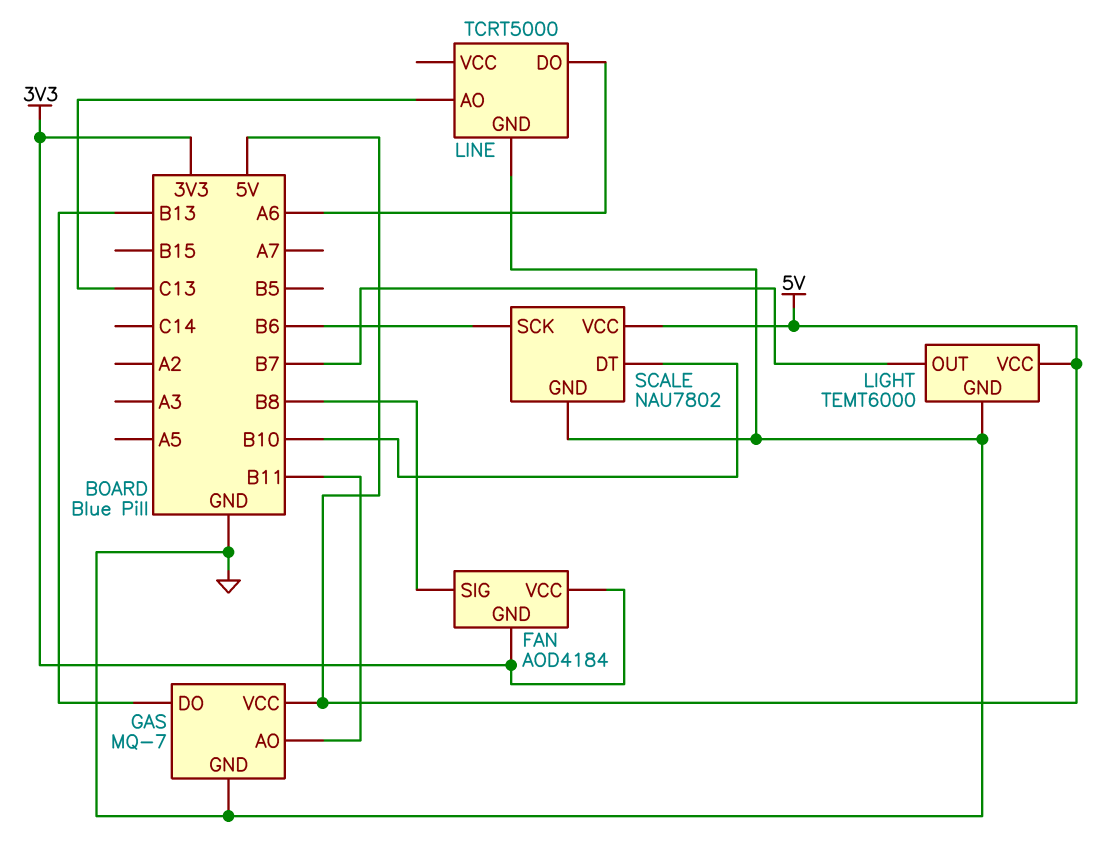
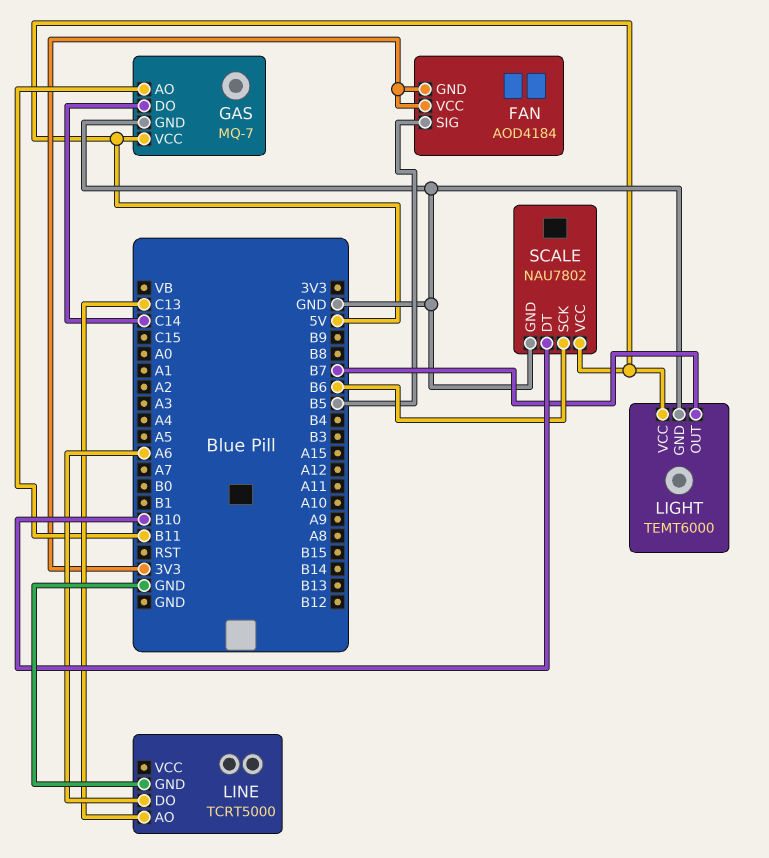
FAN pin SIG: B8 -> B5
GAS pin DO: B13 -> C14

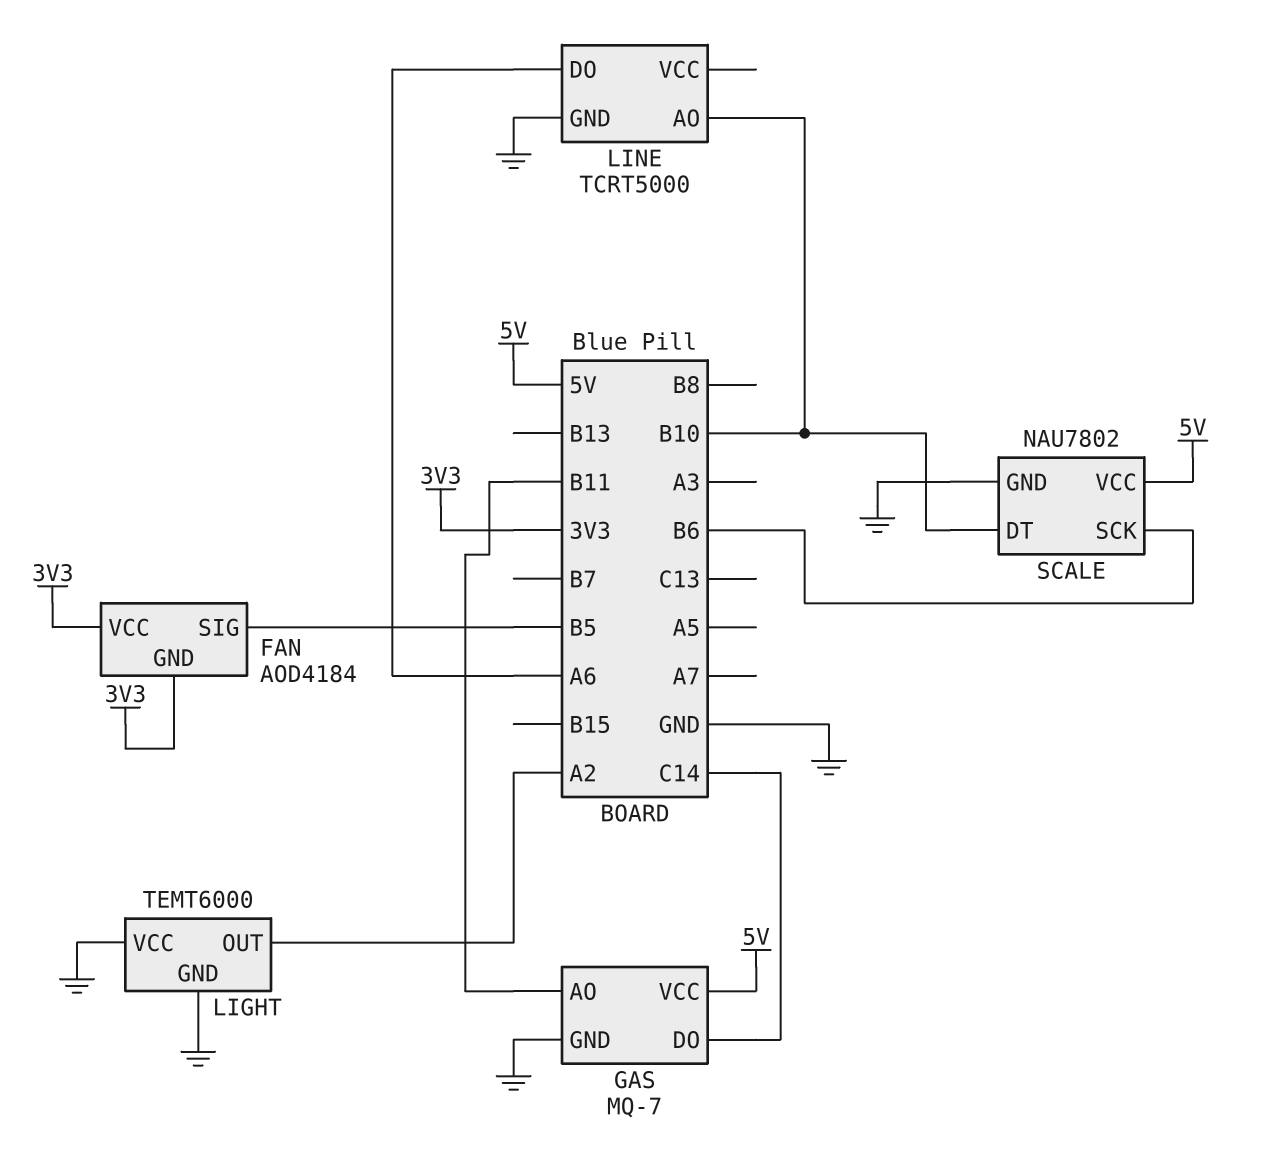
LIGHT pin OUT: B7 -> A2
LIGHT pin VCC: 5V -> GND
LINE pin AO: C13 -> B10

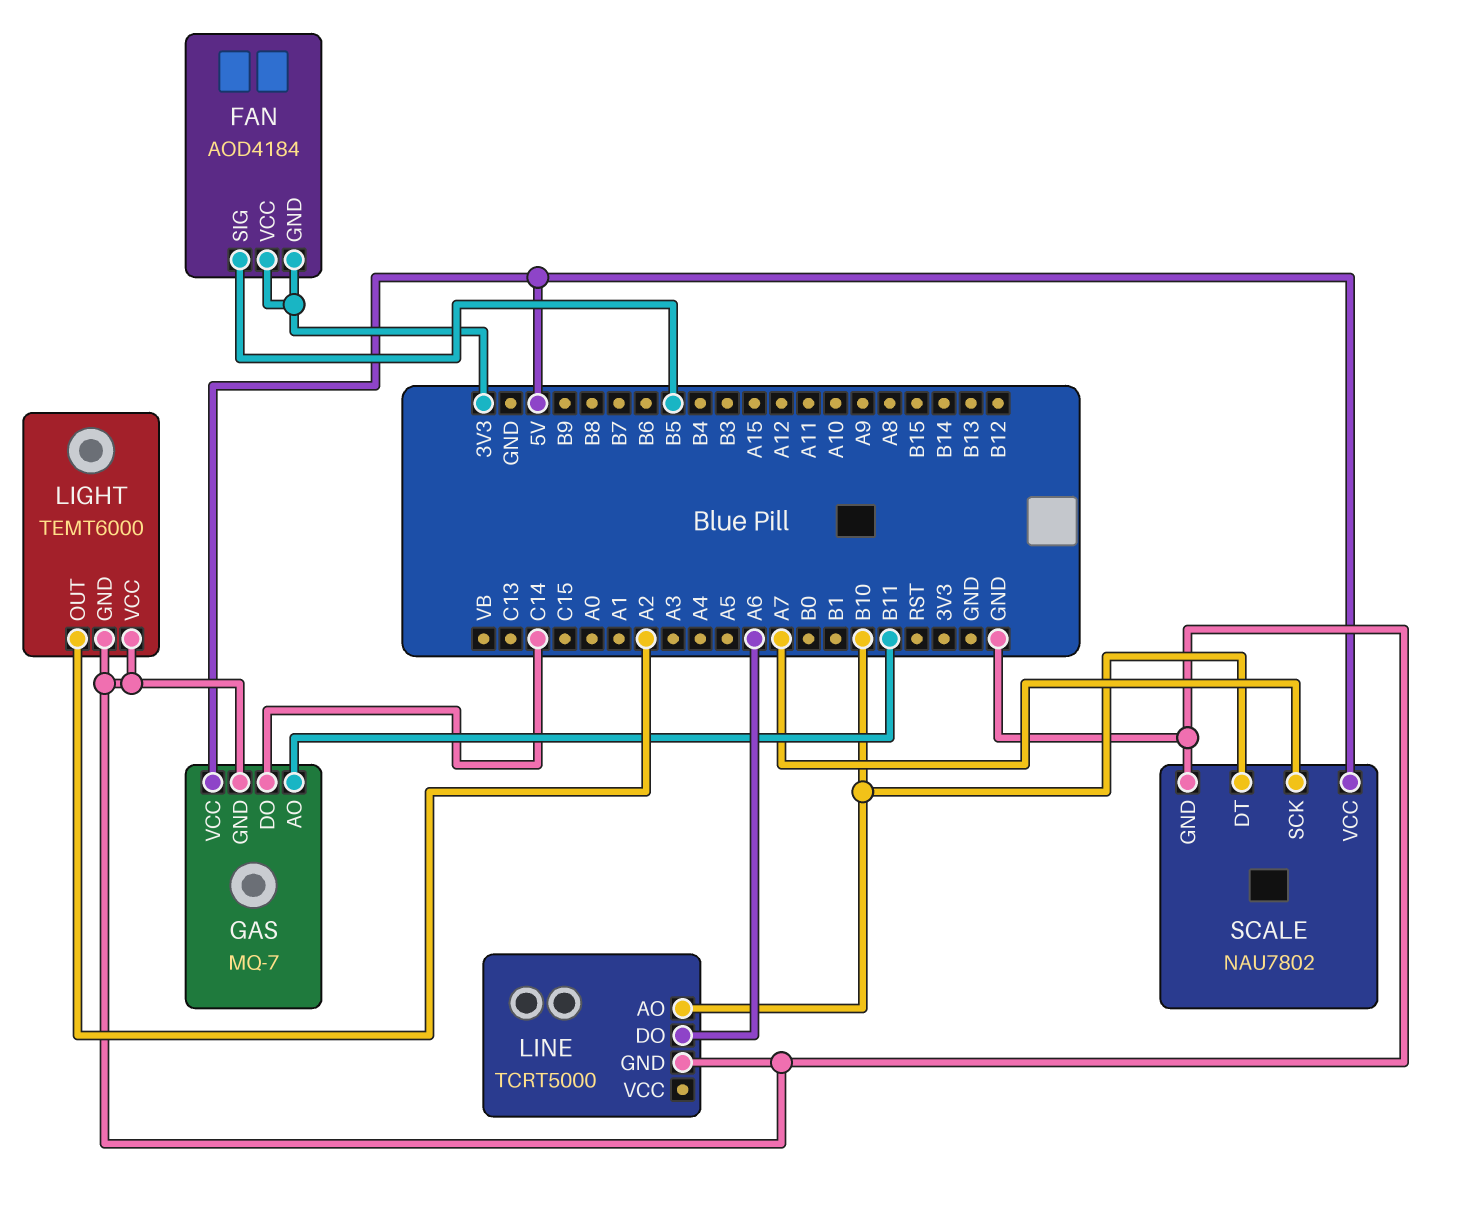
SCALE pin SCK: B6 -> A7

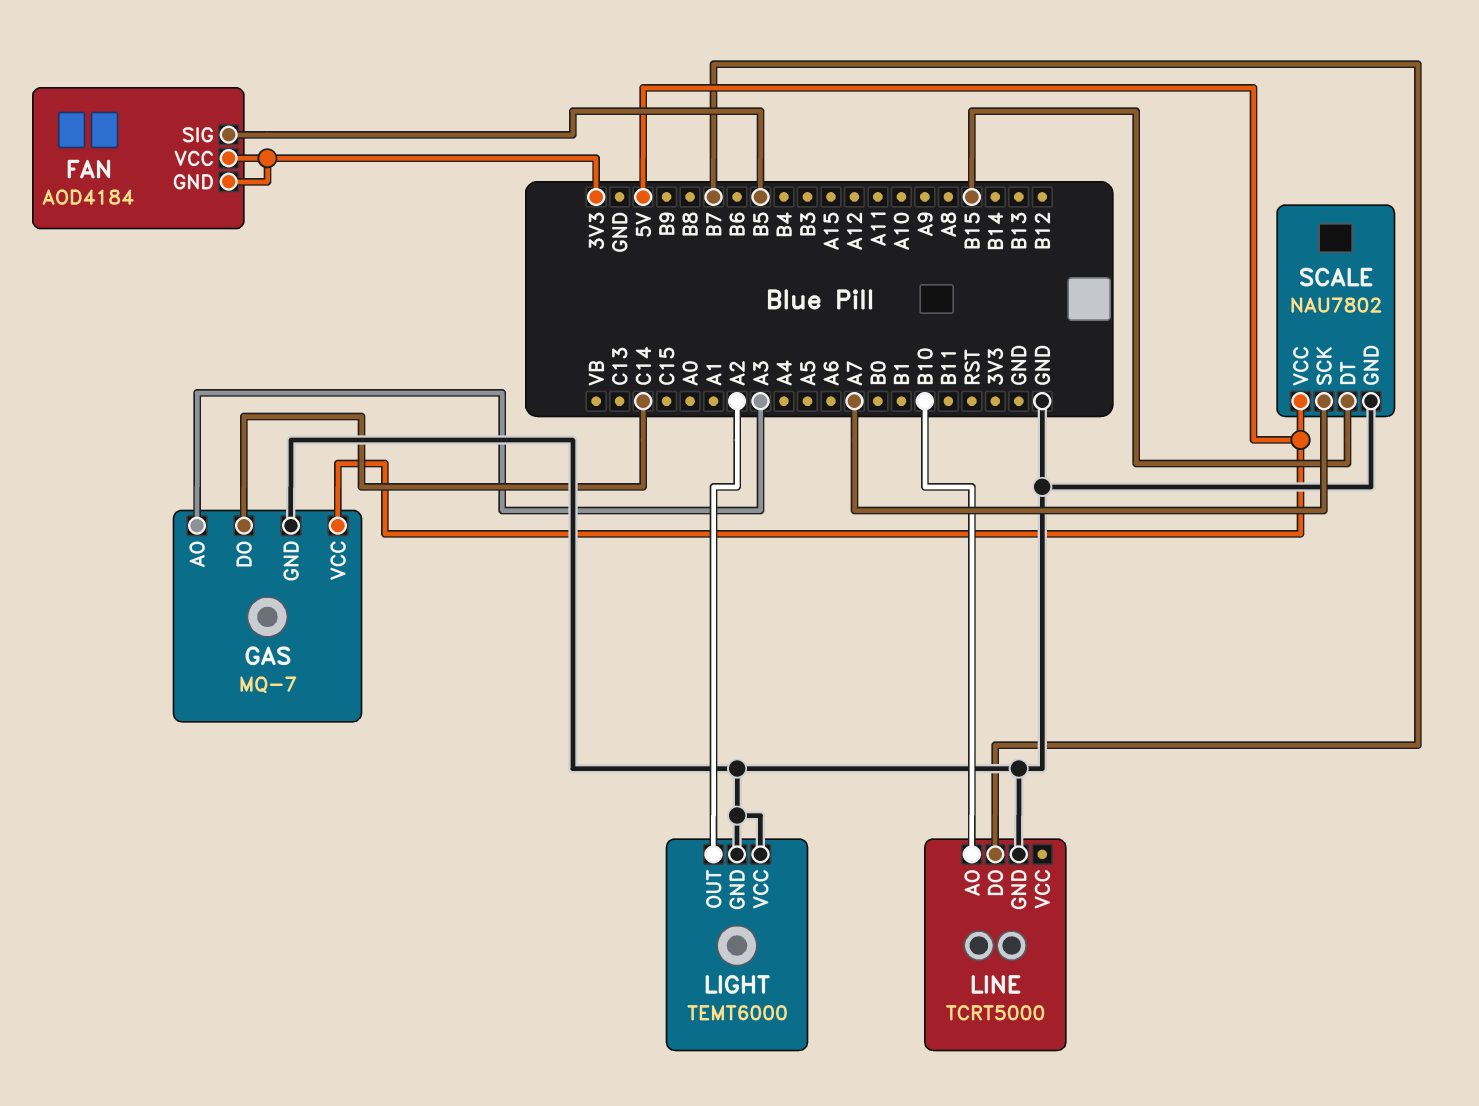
GAS pin AO: B11 -> A3
LINE pin DO: A6 -> B7
SCALE pin DT: B10 -> B15

